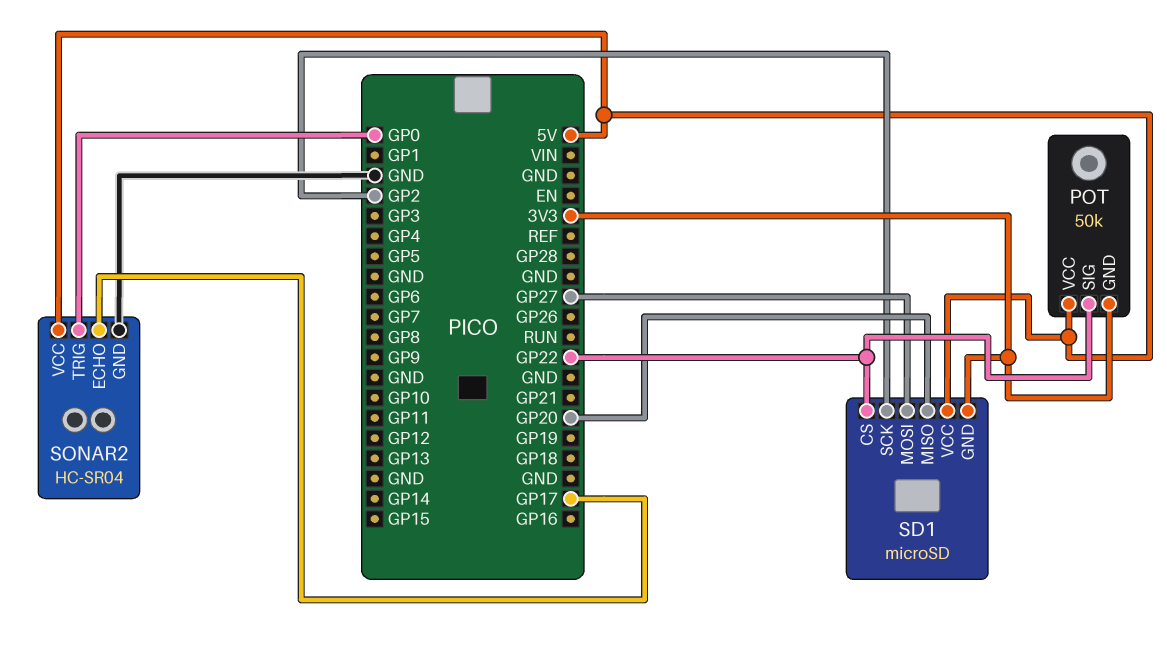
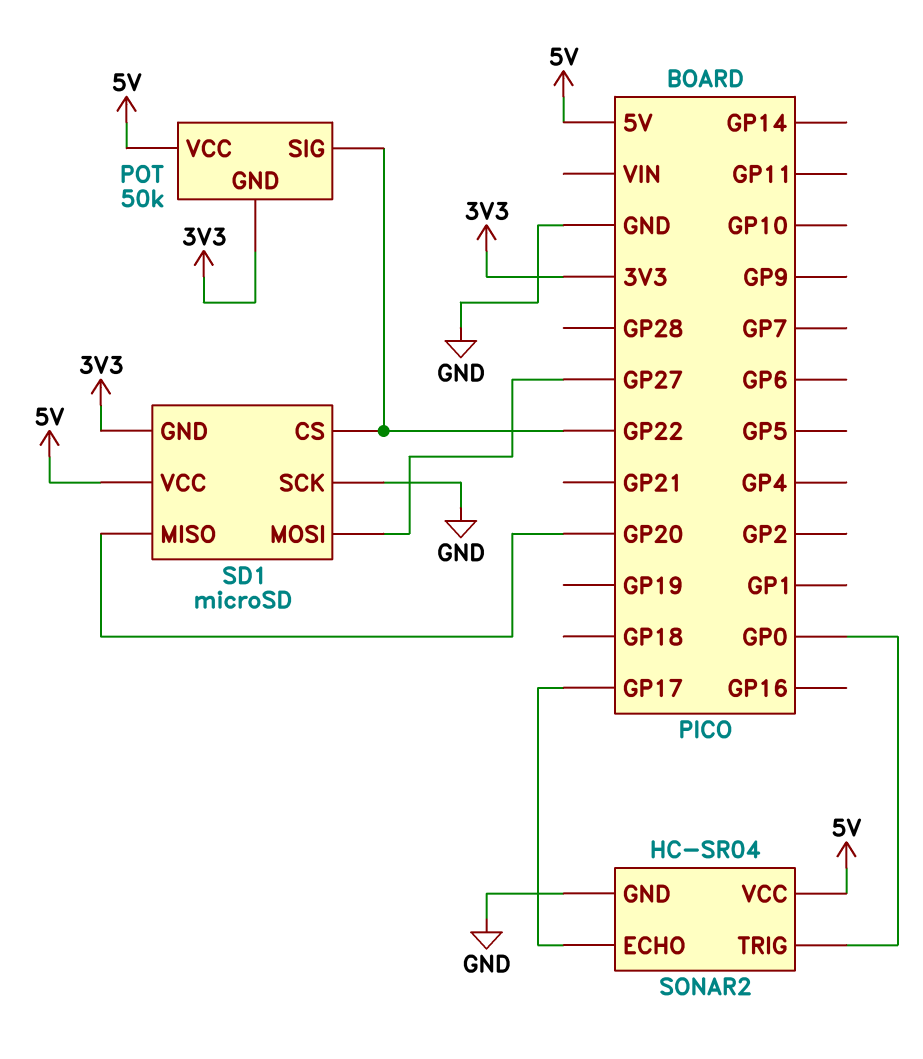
SD1 pin SCK: GP2 -> GND

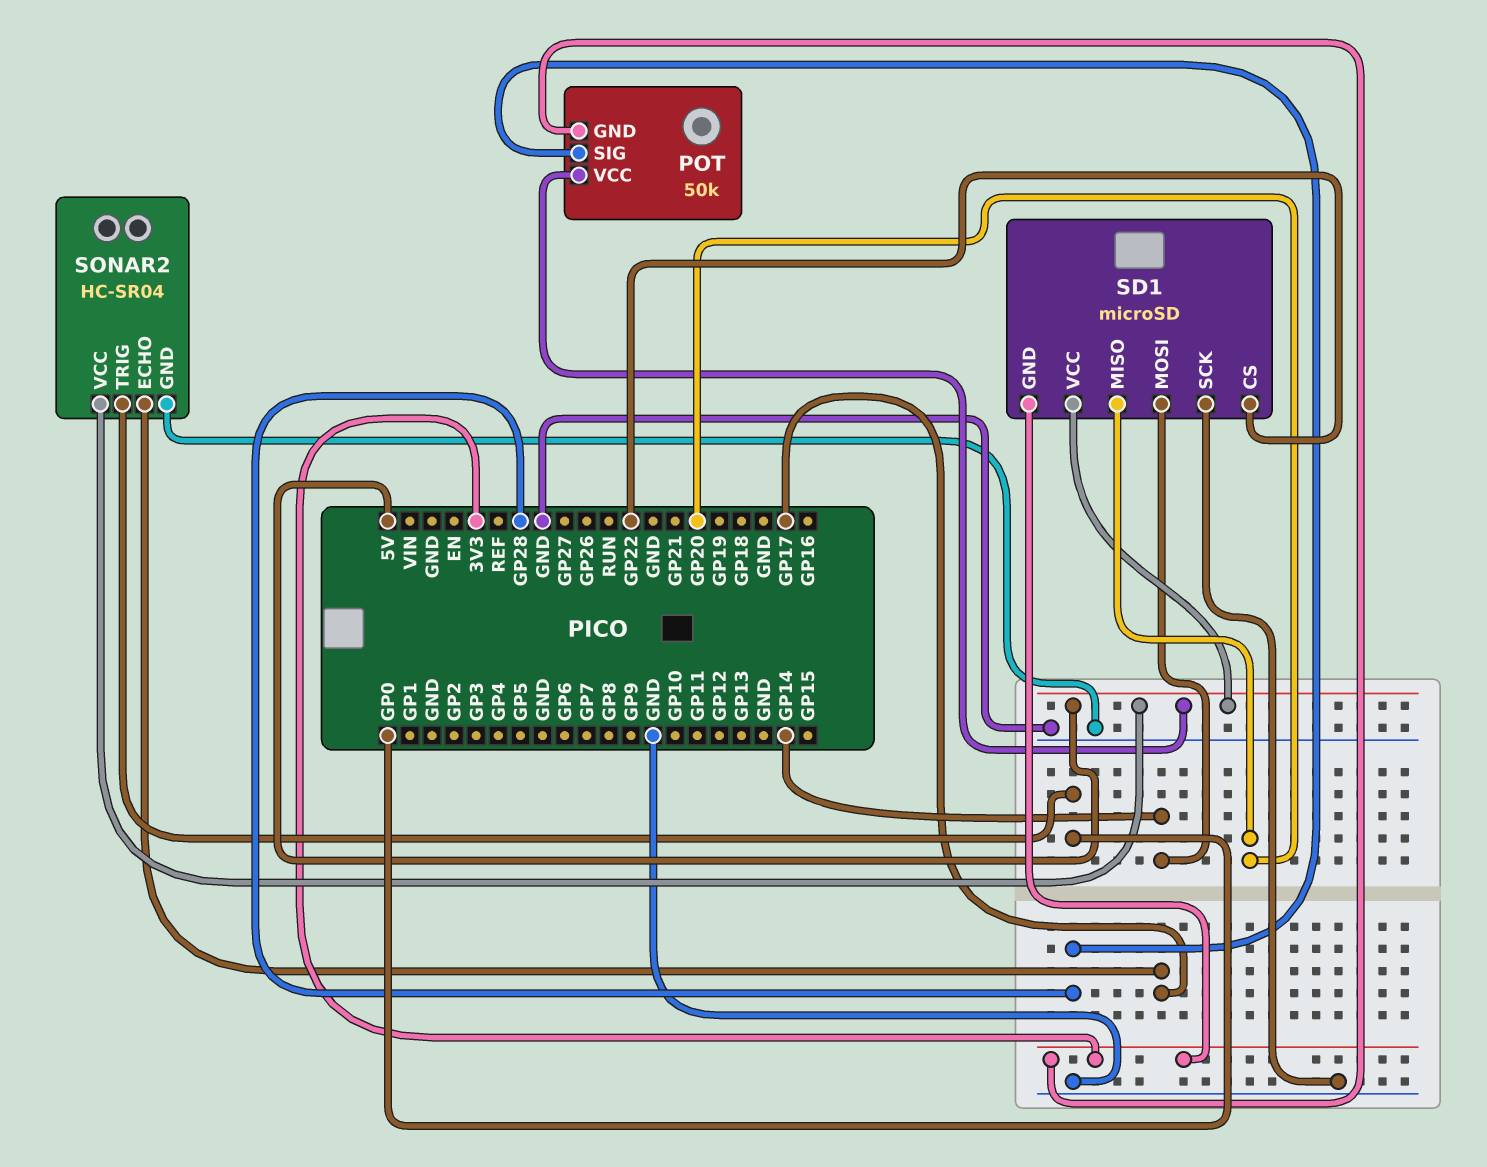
POT pin SIG: GP22 -> GP28
SD1 pin MOSI: GP27 -> GP14

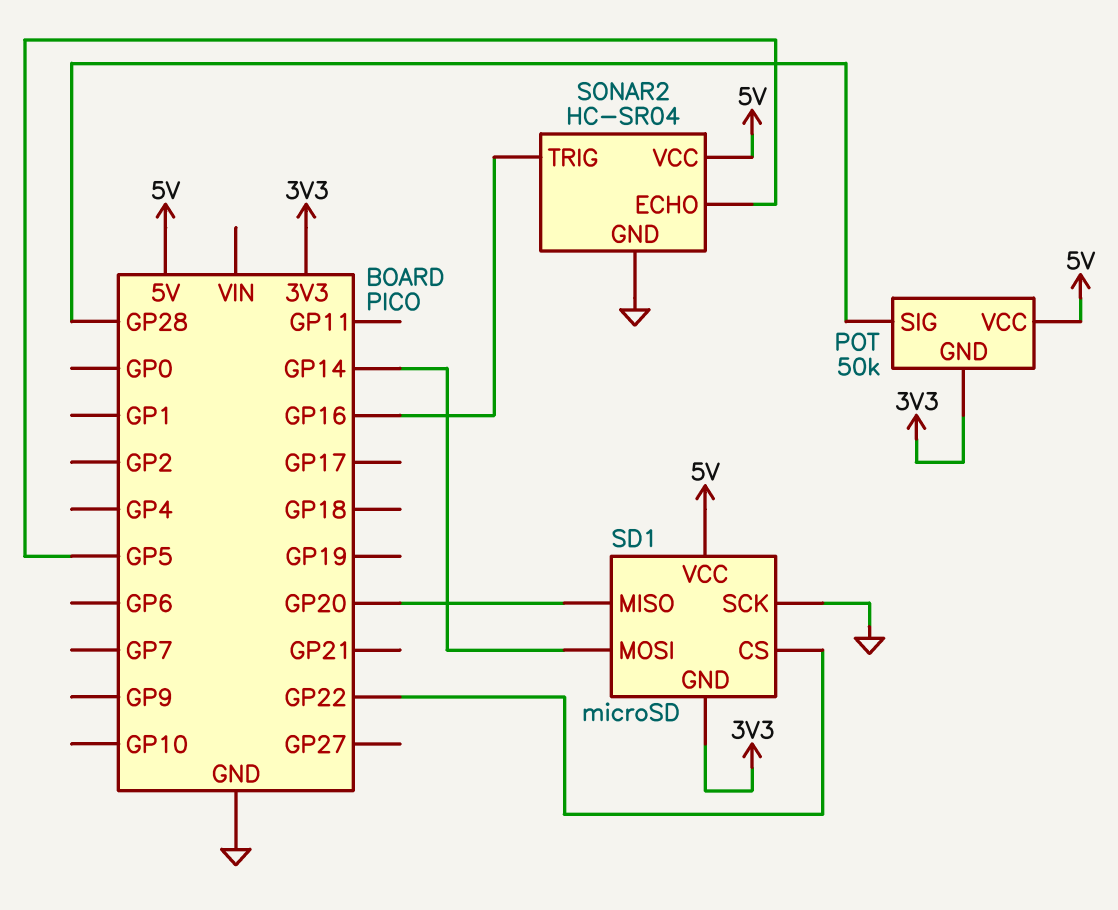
SONAR2 pin ECHO: GP17 -> GP5
SONAR2 pin TRIG: GP0 -> GP16

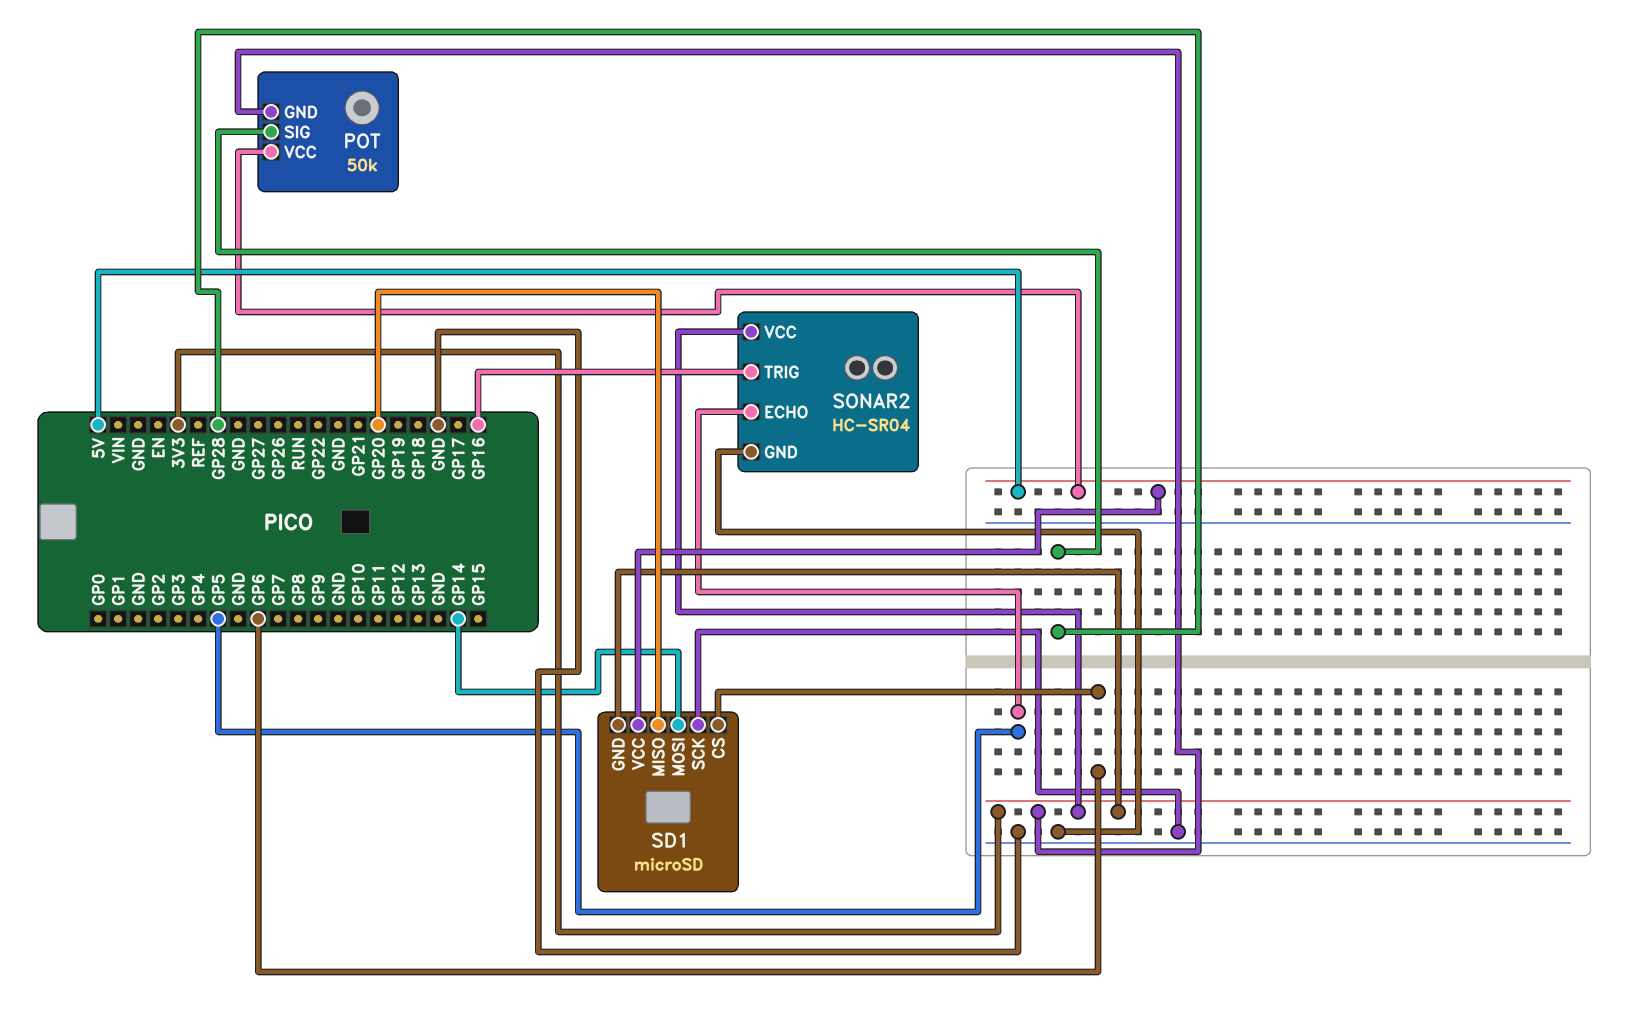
SD1 pin CS: GP22 -> GP6
SONAR2 pin VCC: 5V -> 3V3

